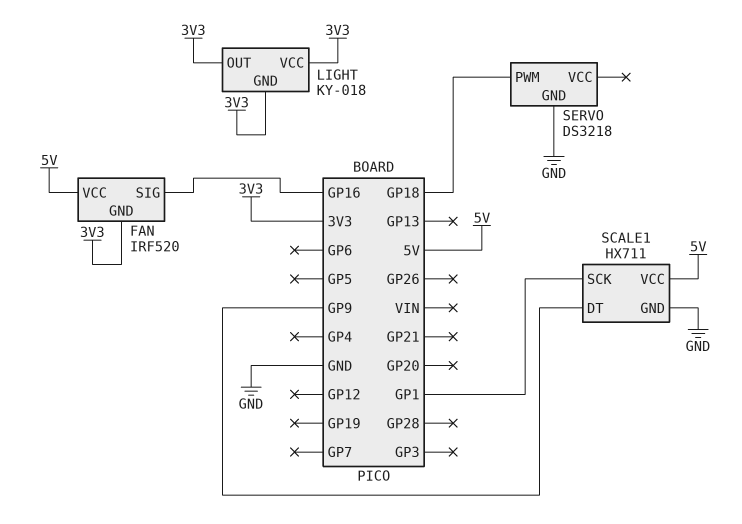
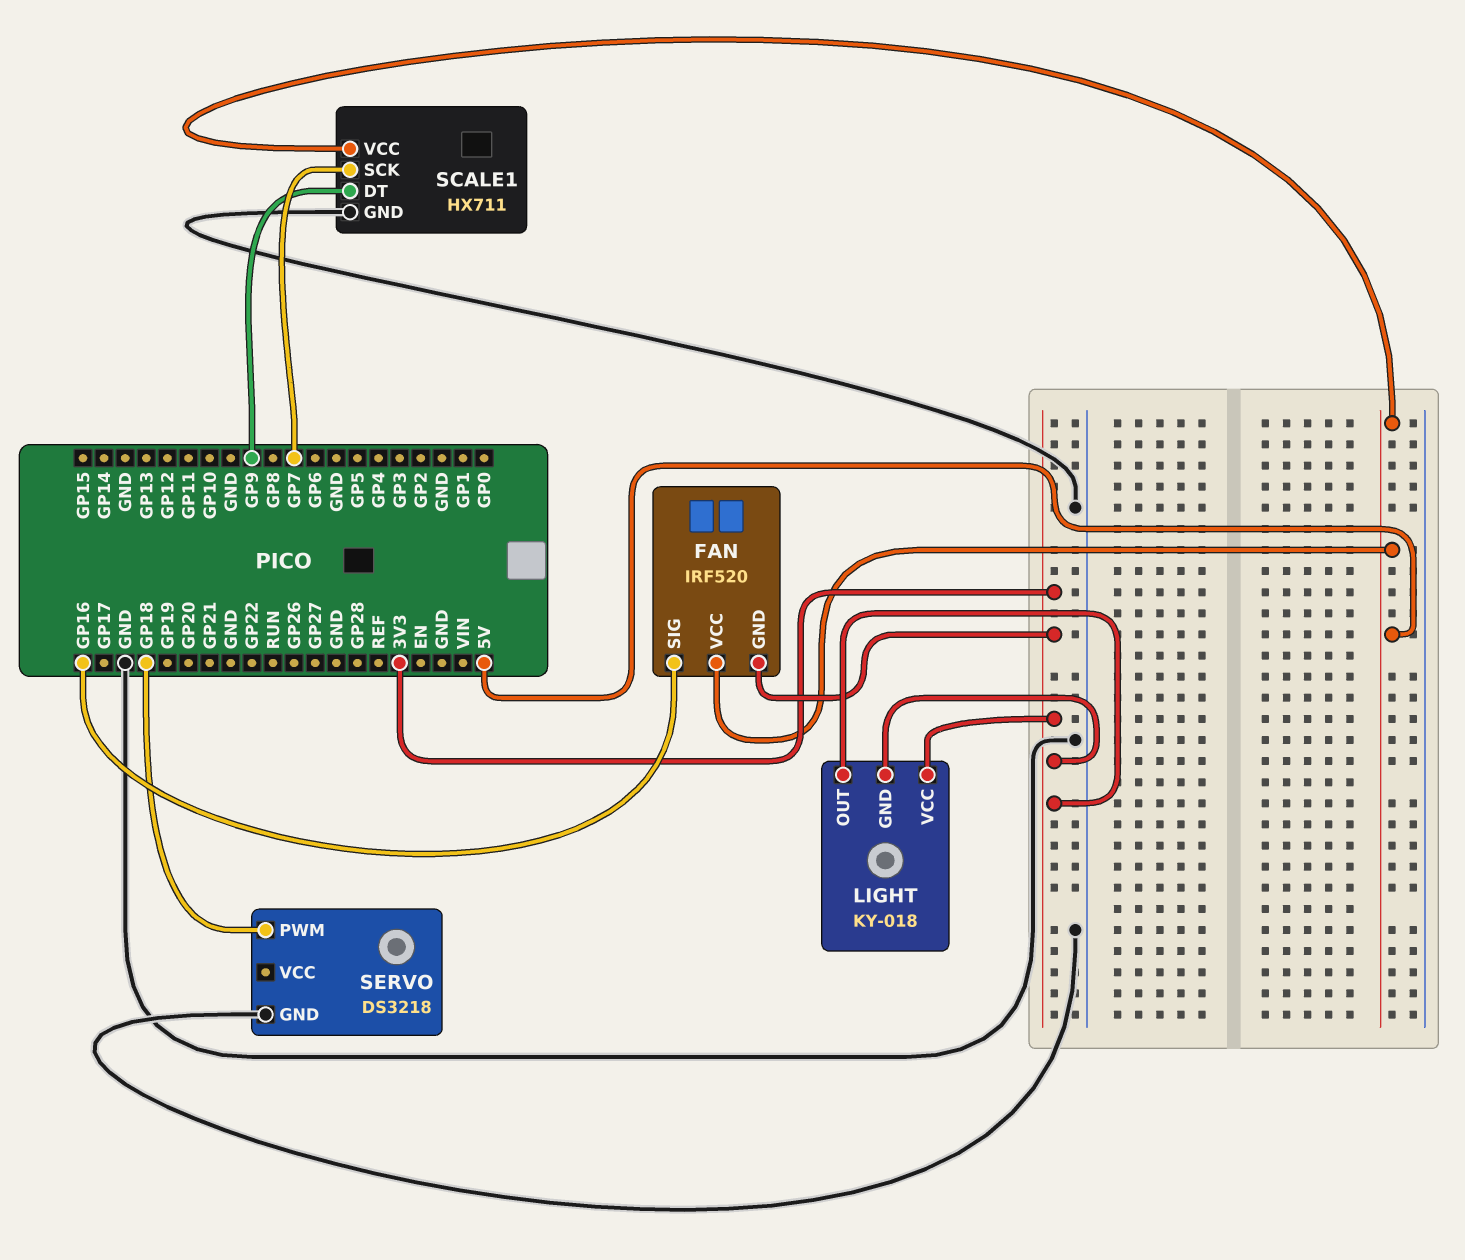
SCALE1 pin SCK: GP1 -> GP7

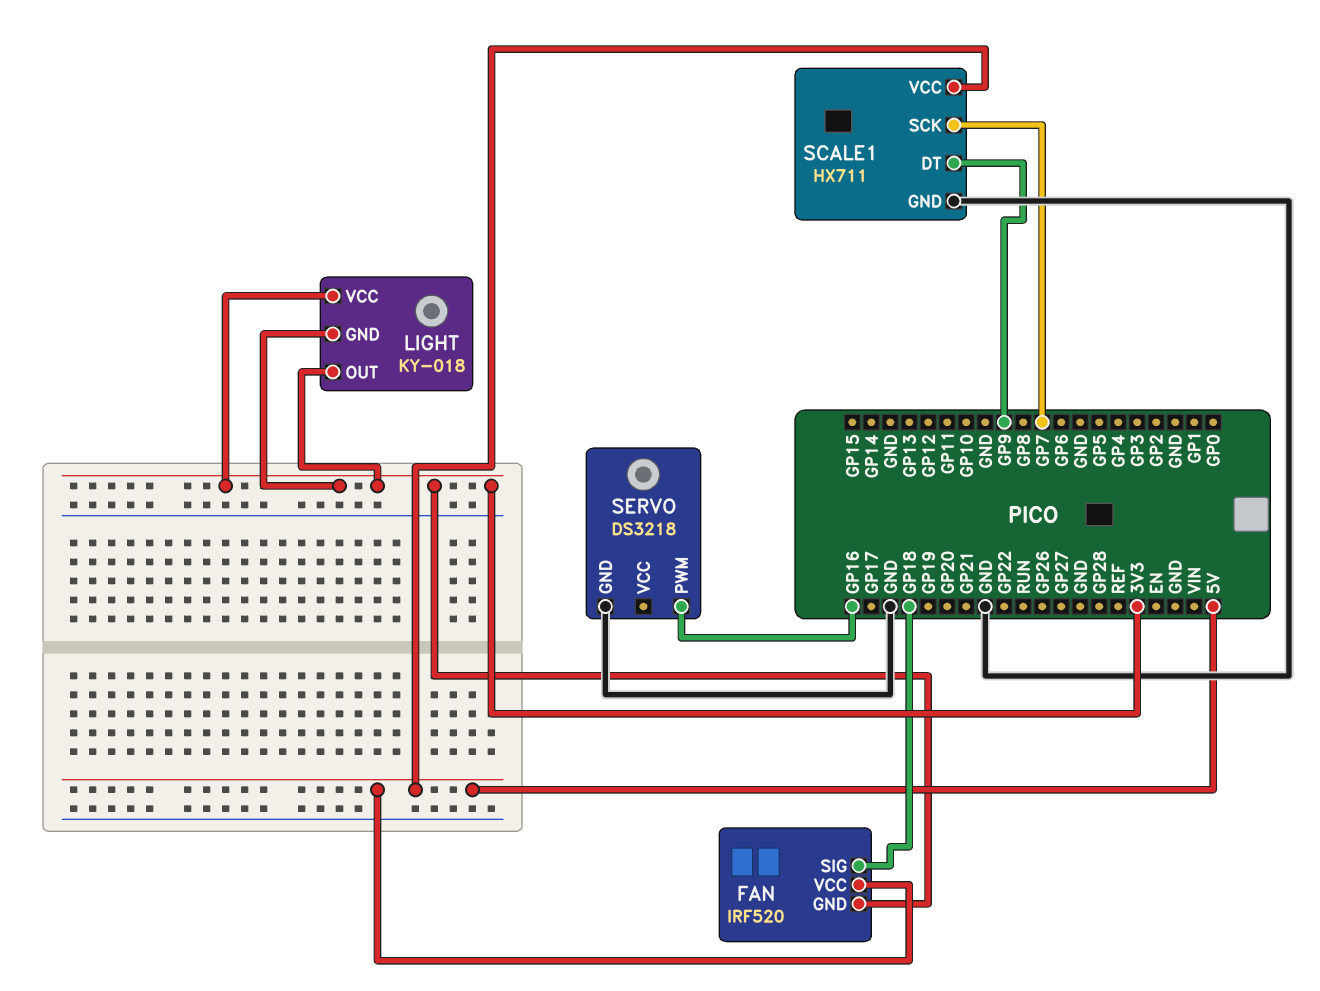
FAN pin SIG: GP16 -> GP18
SERVO pin PWM: GP18 -> GP16

